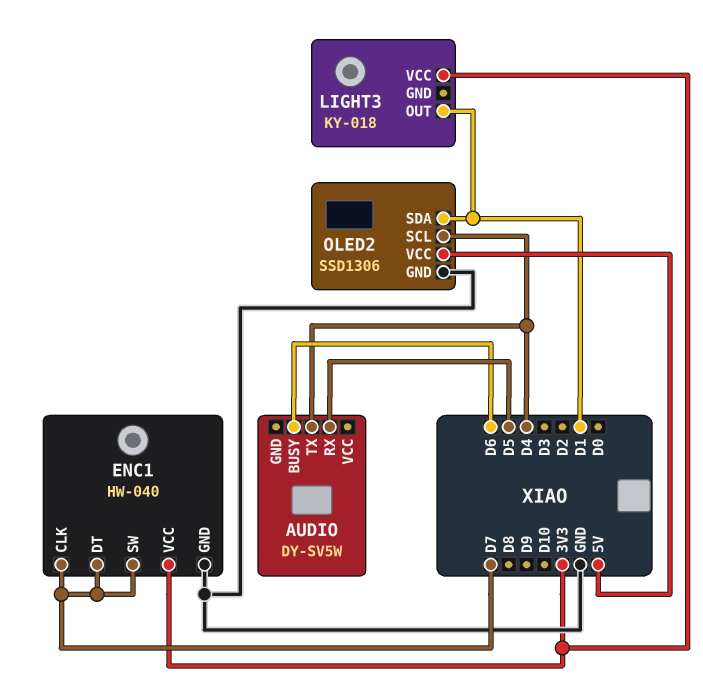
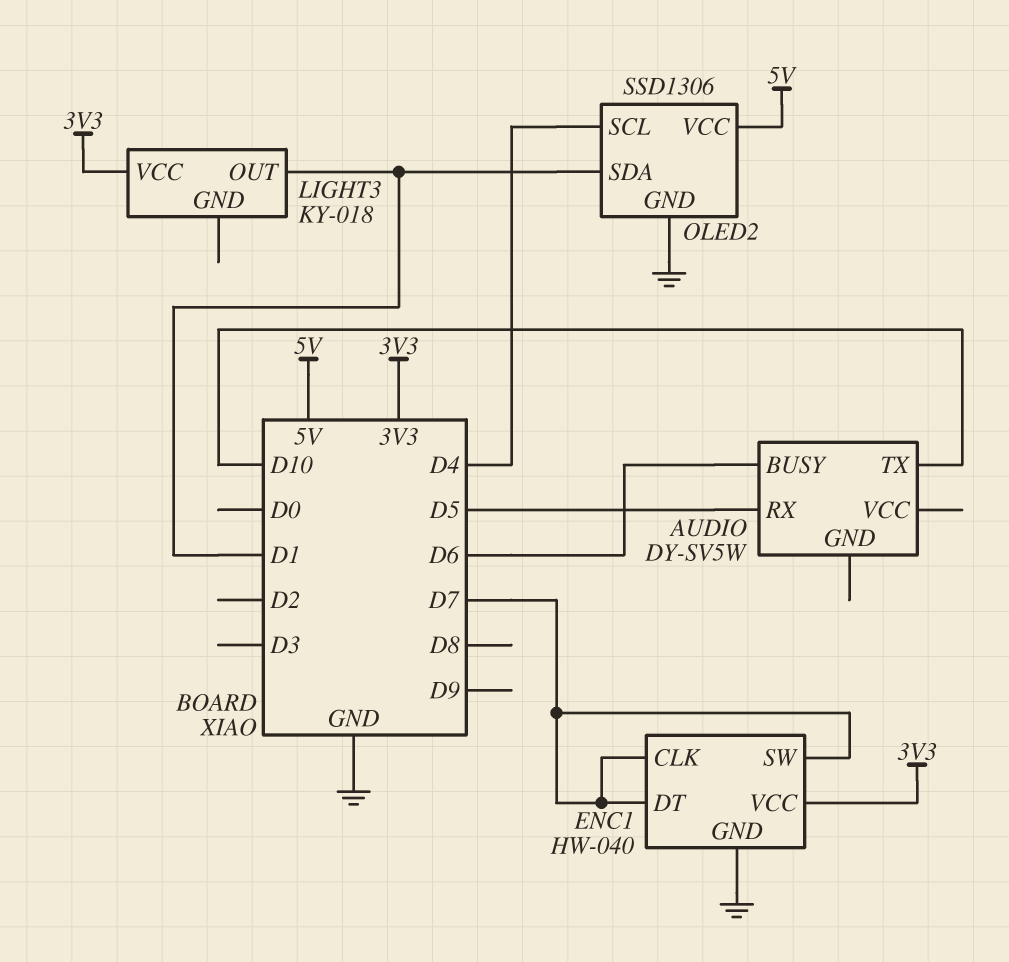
AUDIO pin TX: D4 -> D10

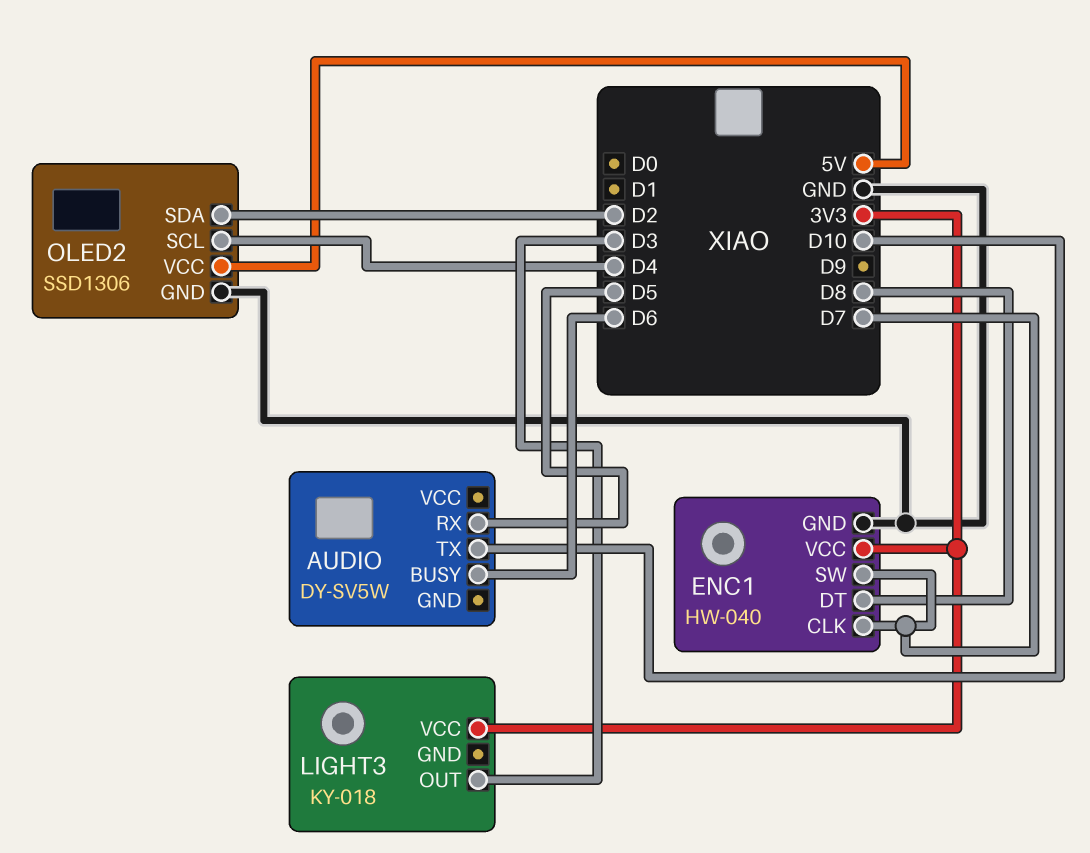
ENC1 pin DT: D7 -> D8
LIGHT3 pin OUT: D1 -> D3
OLED2 pin SDA: D1 -> D2

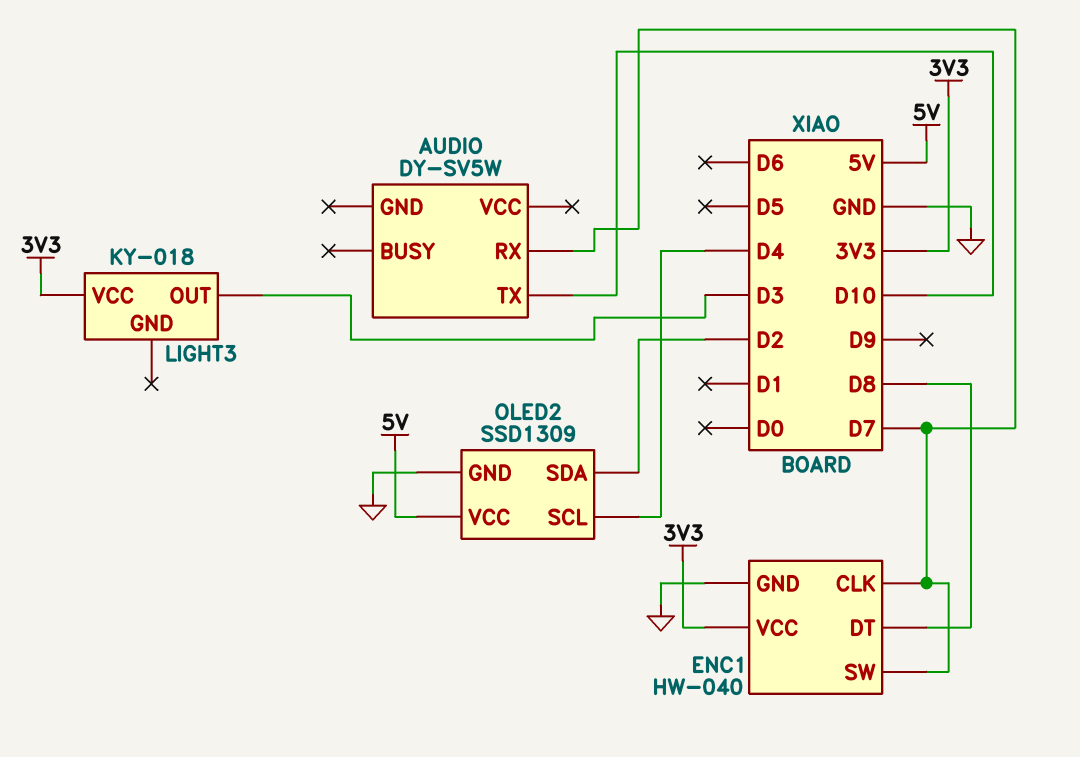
AUDIO pin BUSY: D6 -> none
AUDIO pin RX: D5 -> D7
OLED2: SSD1306 -> SSD1309

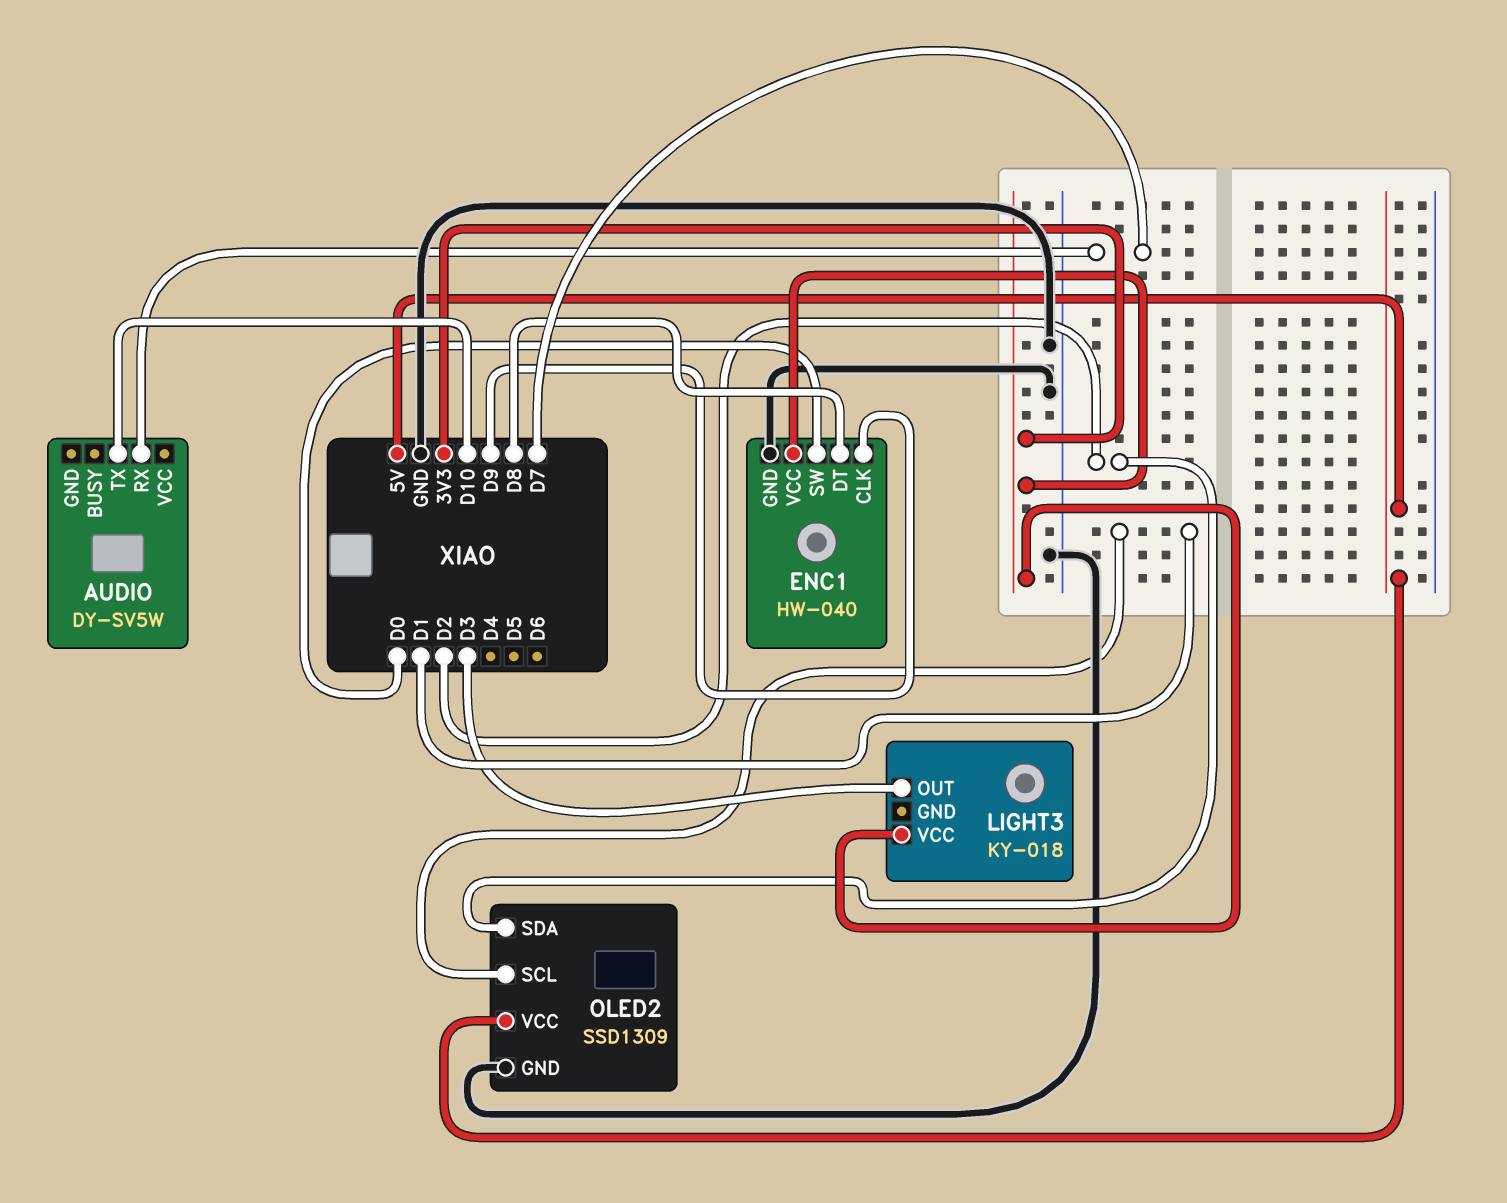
ENC1 pin CLK: D7 -> D9
ENC1 pin SW: D7 -> D0
OLED2 pin SCL: D4 -> D1

